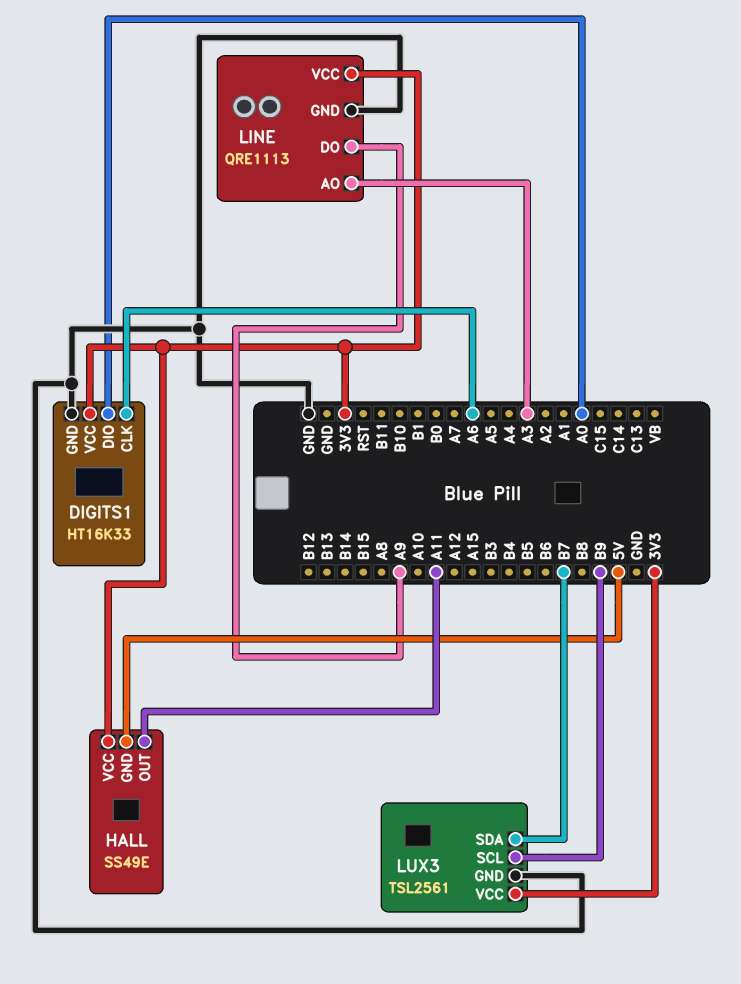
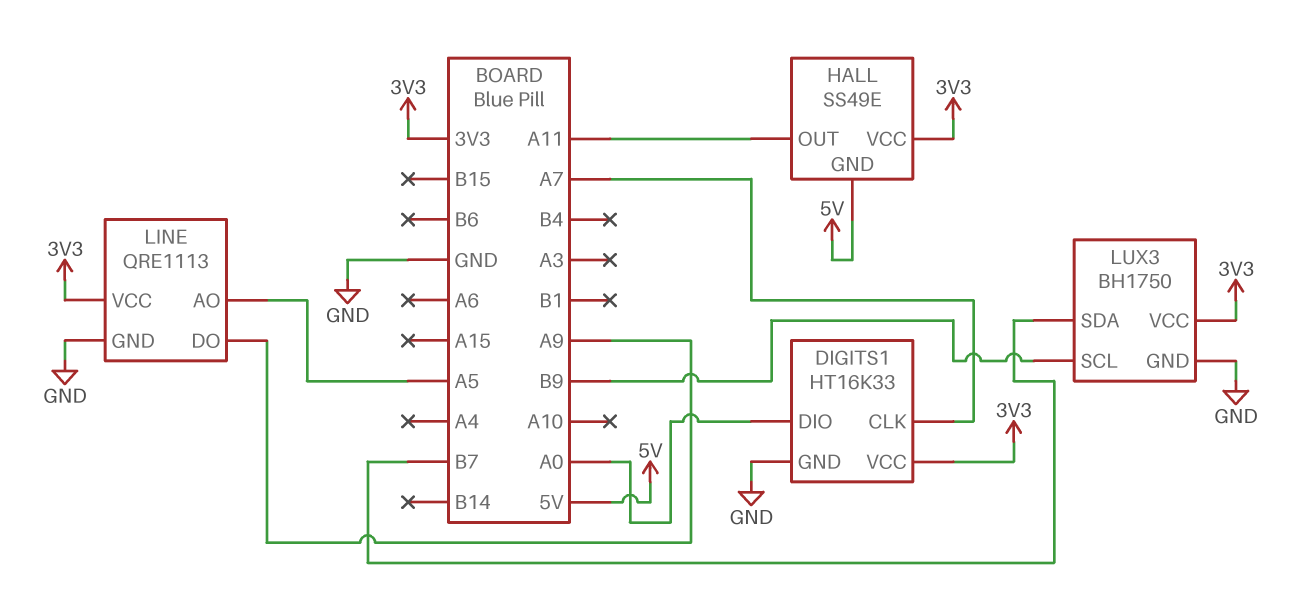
DIGITS1 pin CLK: A6 -> A7
LINE pin AO: A3 -> A5
LUX3: TSL2561 -> BH1750

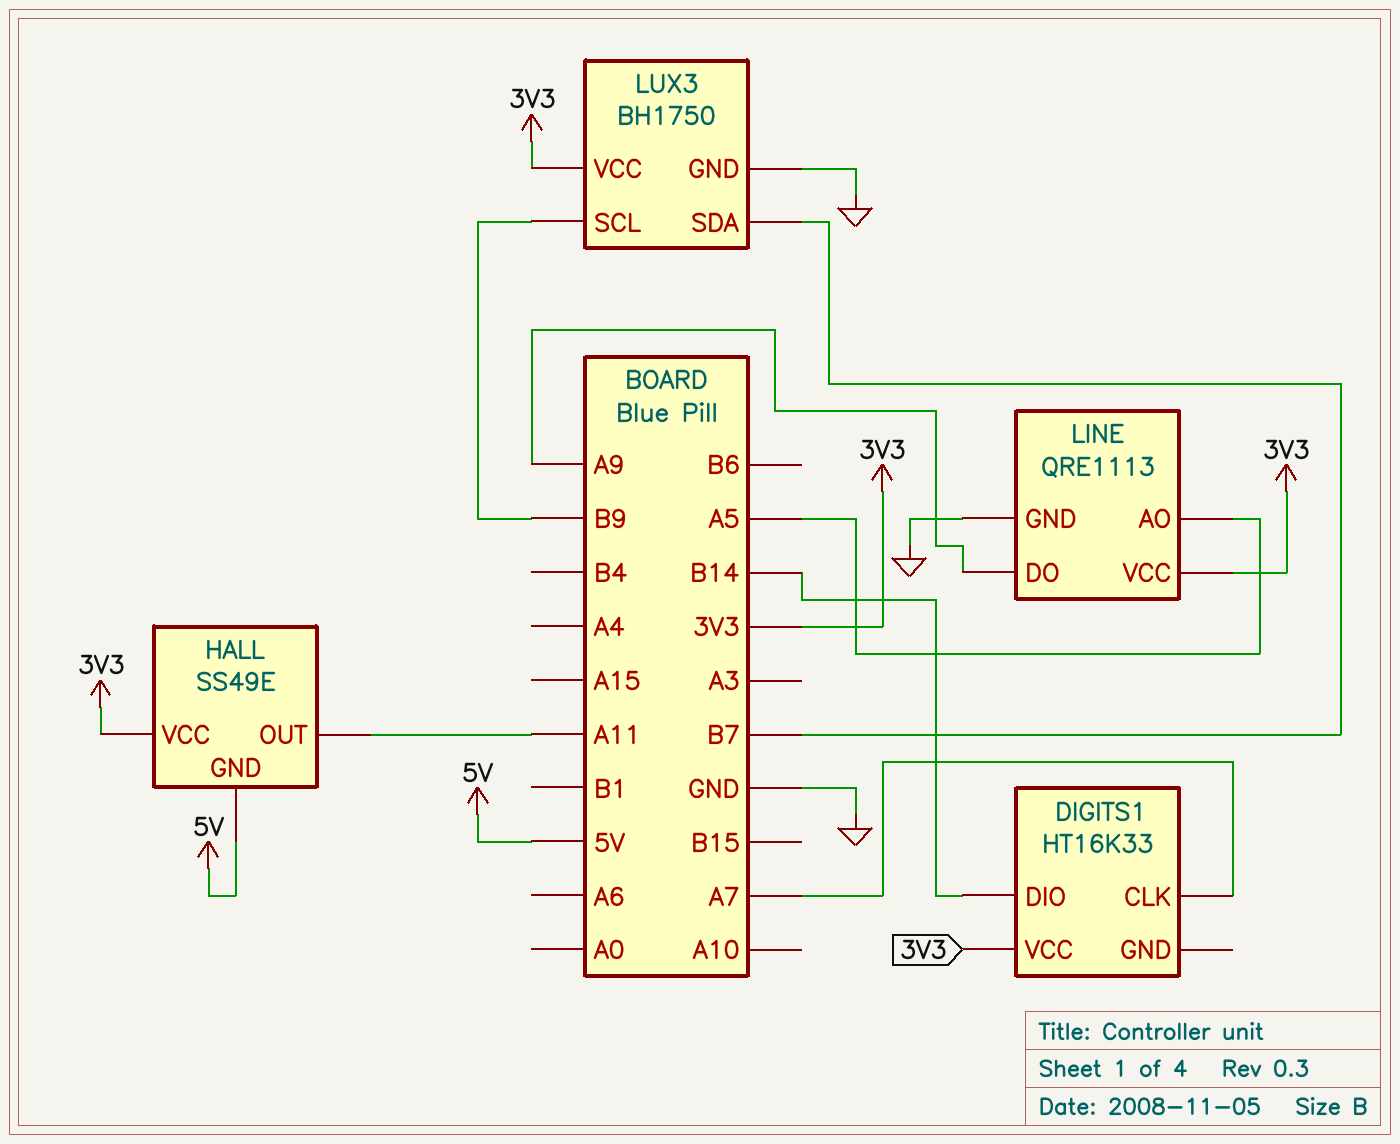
DIGITS1 pin DIO: A0 -> B14
DIGITS1 pin GND: GND -> none

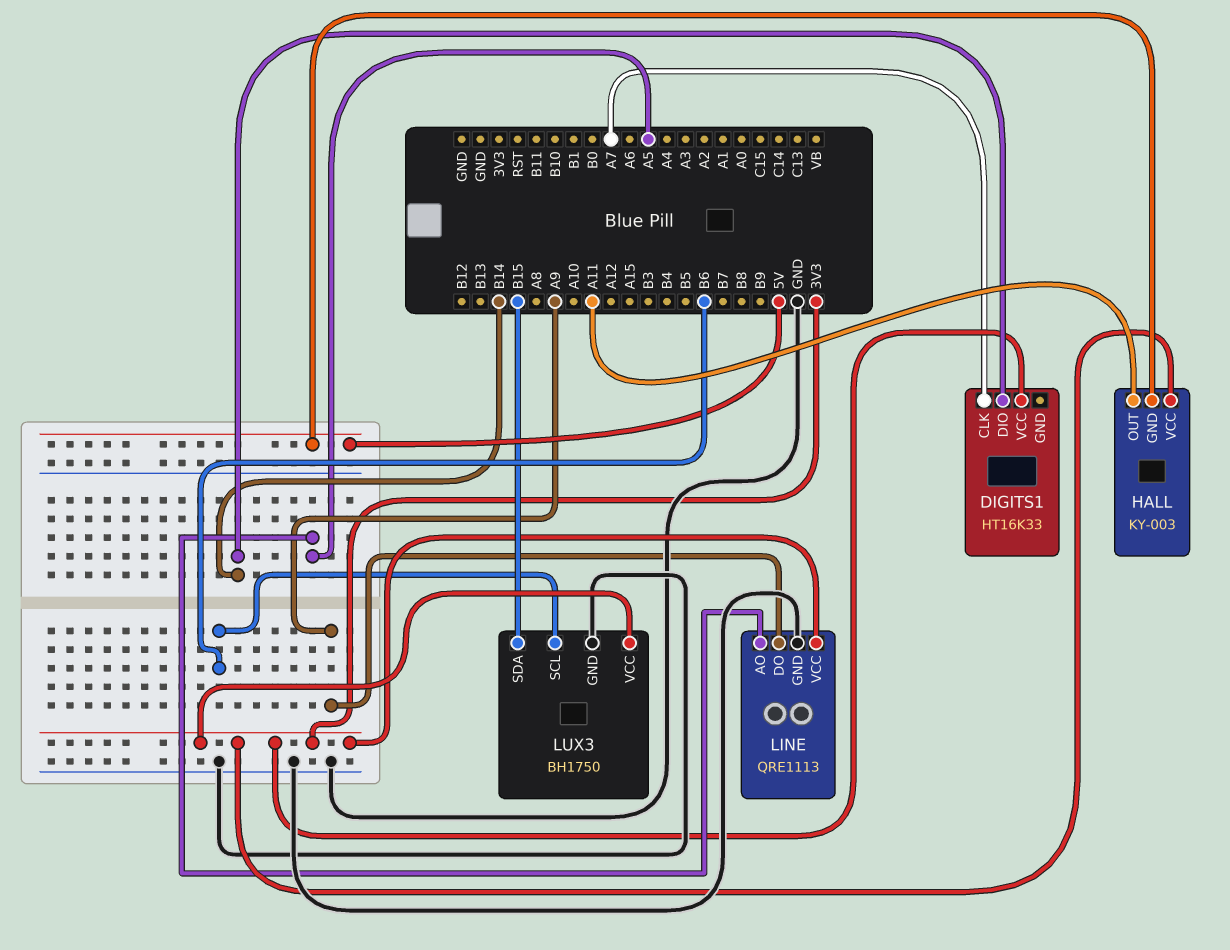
HALL: SS49E -> KY-003
LUX3 pin SCL: B9 -> B6
LUX3 pin SDA: B7 -> B15

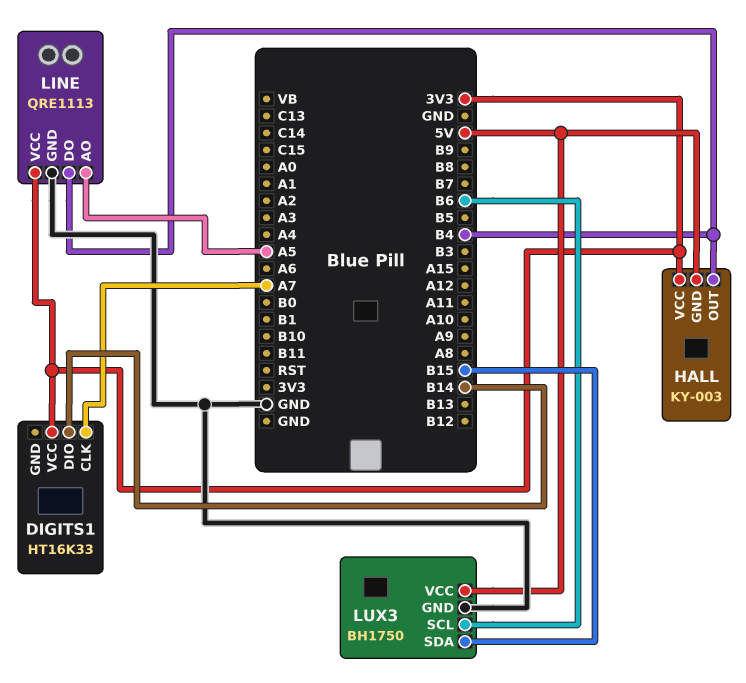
HALL pin OUT: A11 -> B4
LINE pin DO: A9 -> B4
LUX3 pin VCC: 3V3 -> 5V

